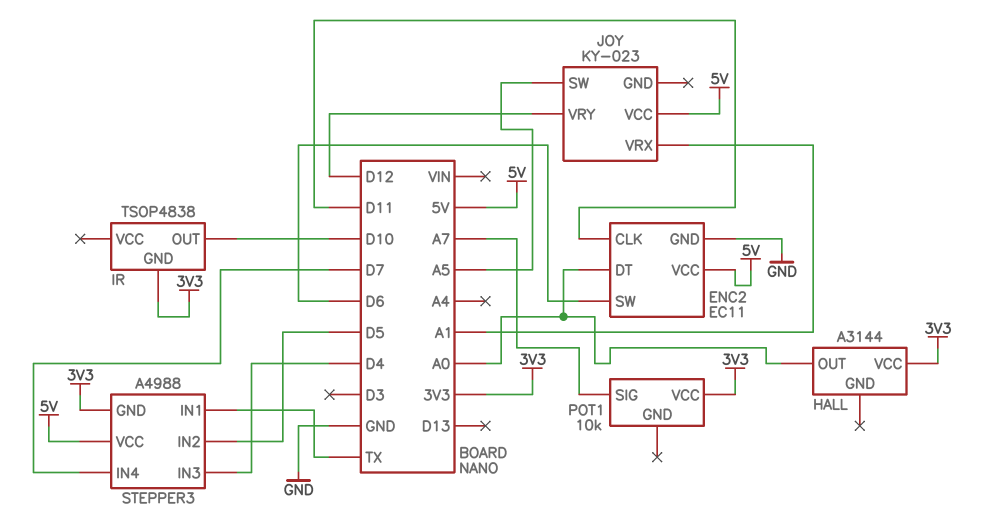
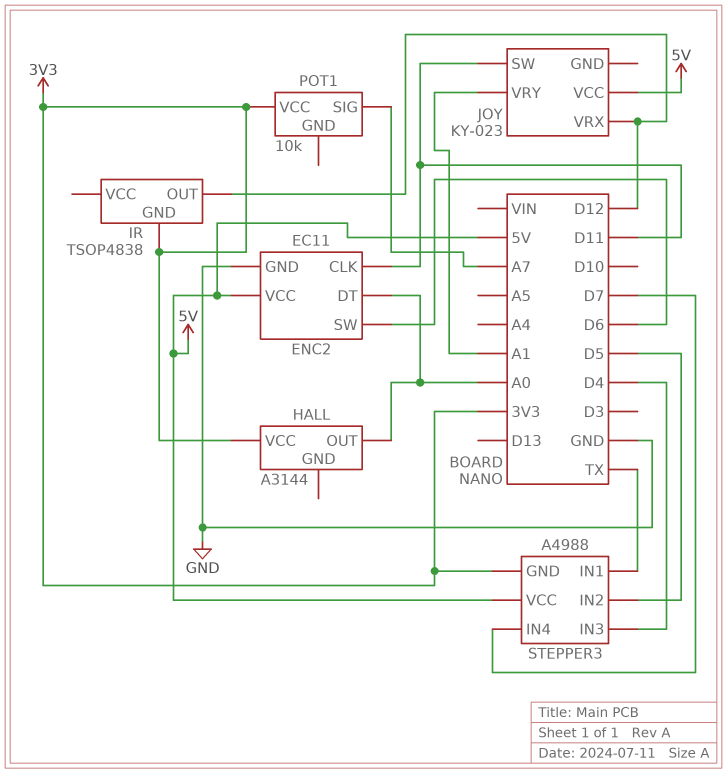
IR pin OUT: D10 -> D12
JOY pin SW: A5 -> D11
JOY pin VRX: A1 -> D12
JOY pin VRY: D12 -> A1

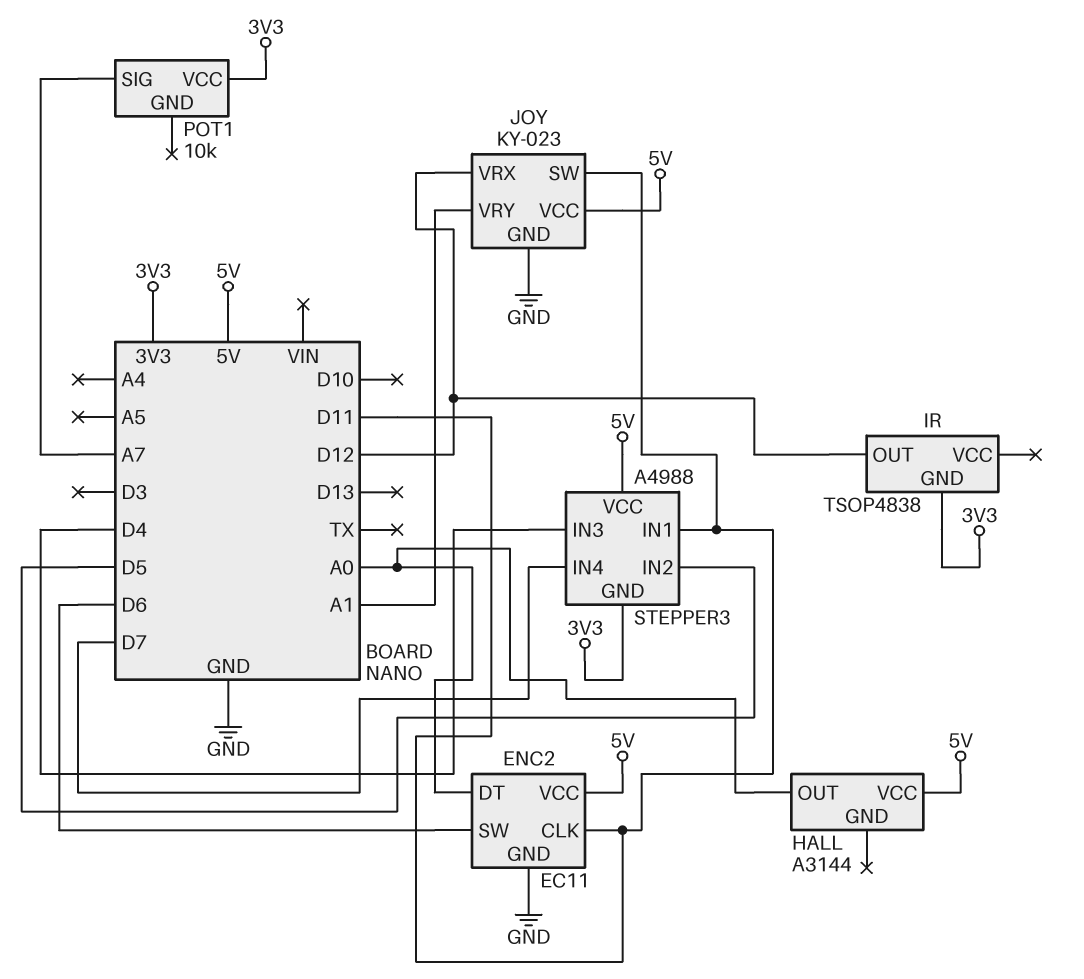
HALL pin VCC: 3V3 -> 5V
JOY pin GND: none -> GND
STEPPER3 pin IN1: TX -> D11

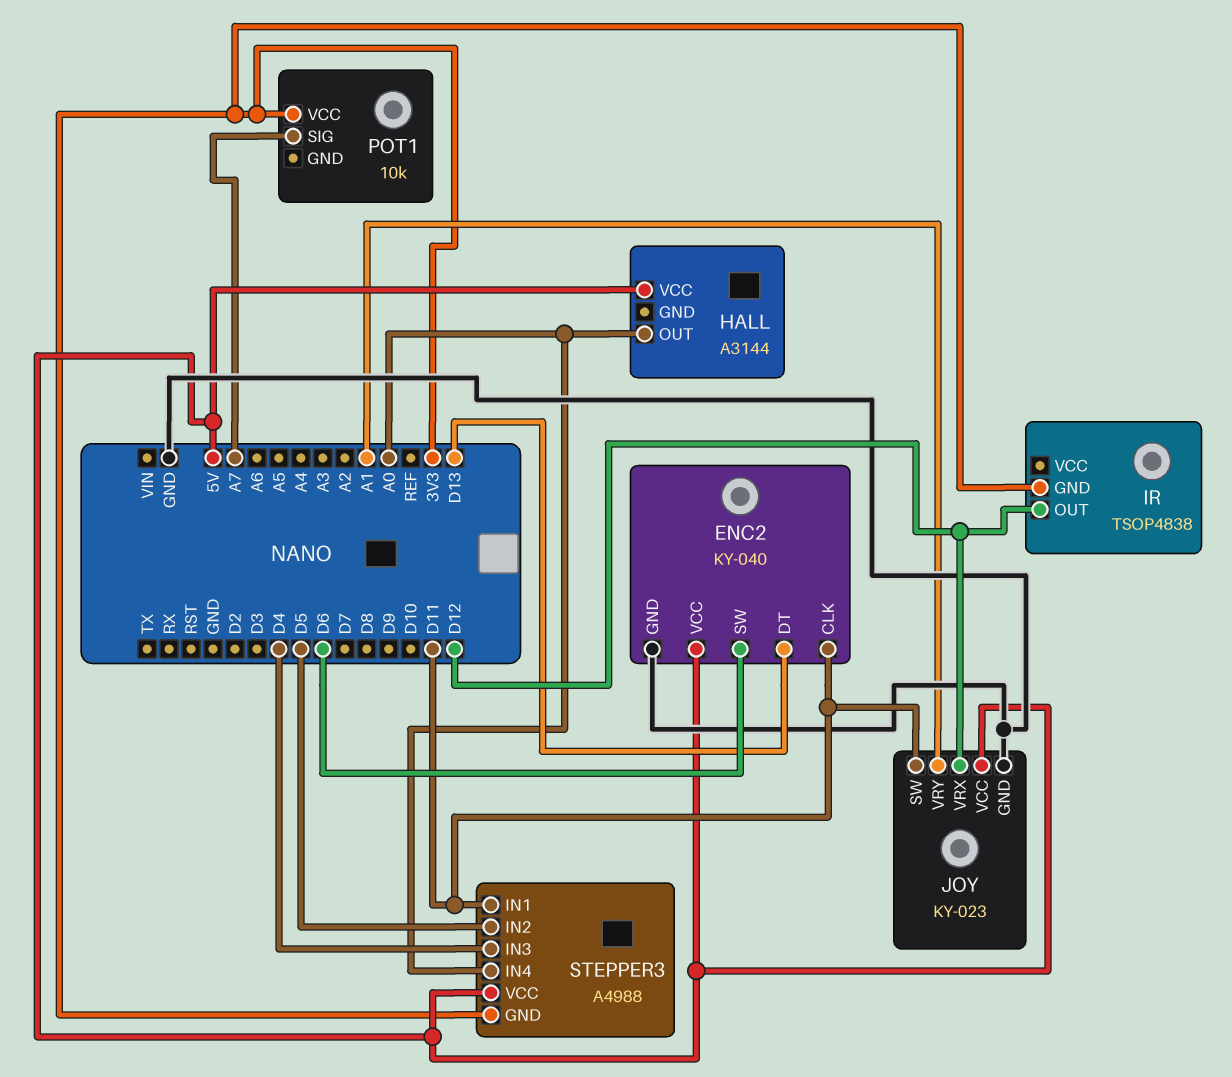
ENC2: EC11 -> KY-040
ENC2 pin DT: A0 -> D13
STEPPER3 pin IN4: D7 -> A0

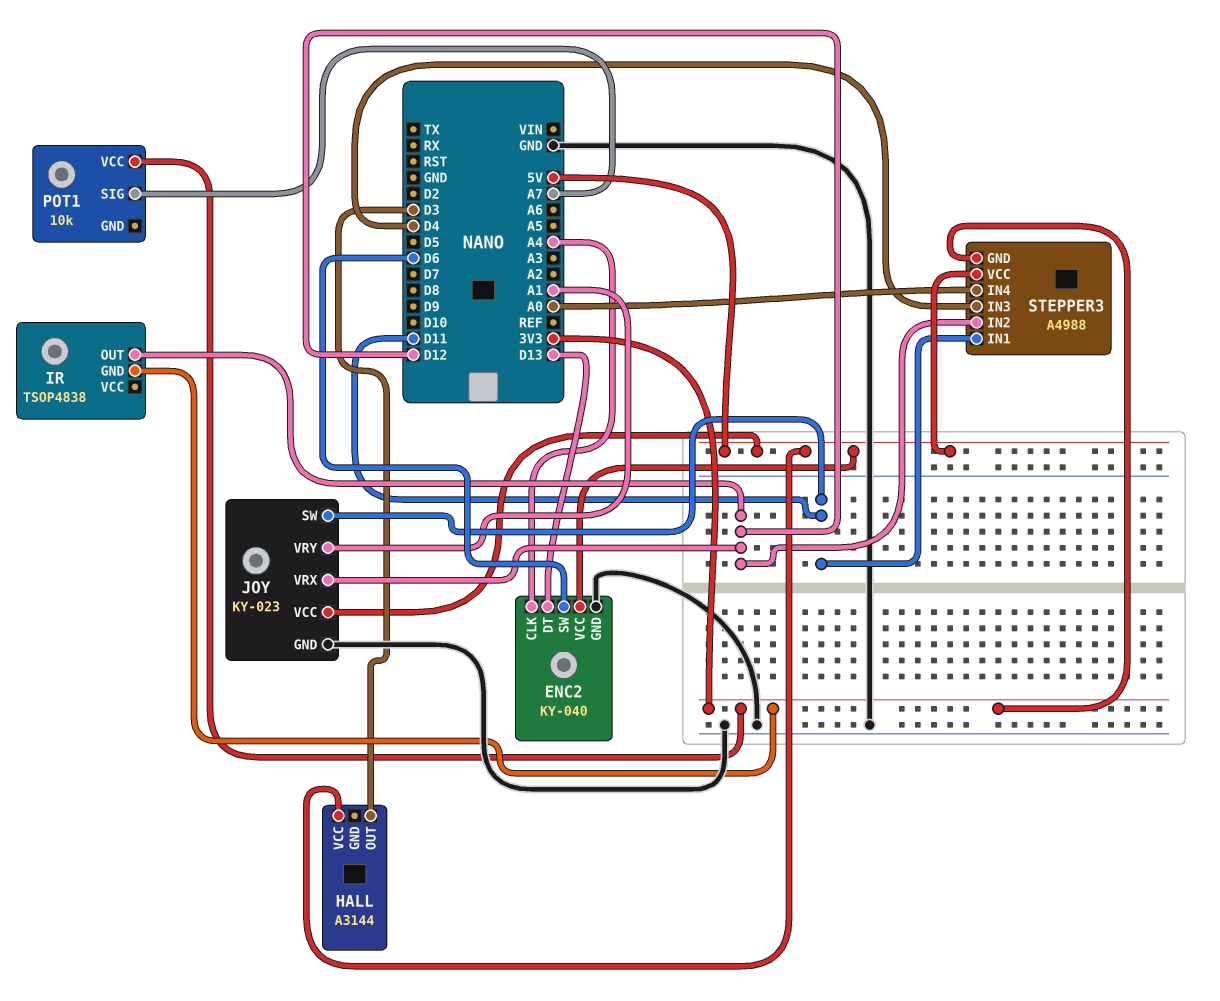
ENC2 pin CLK: D11 -> A4
HALL pin OUT: A0 -> D3
STEPPER3 pin IN2: D5 -> D12

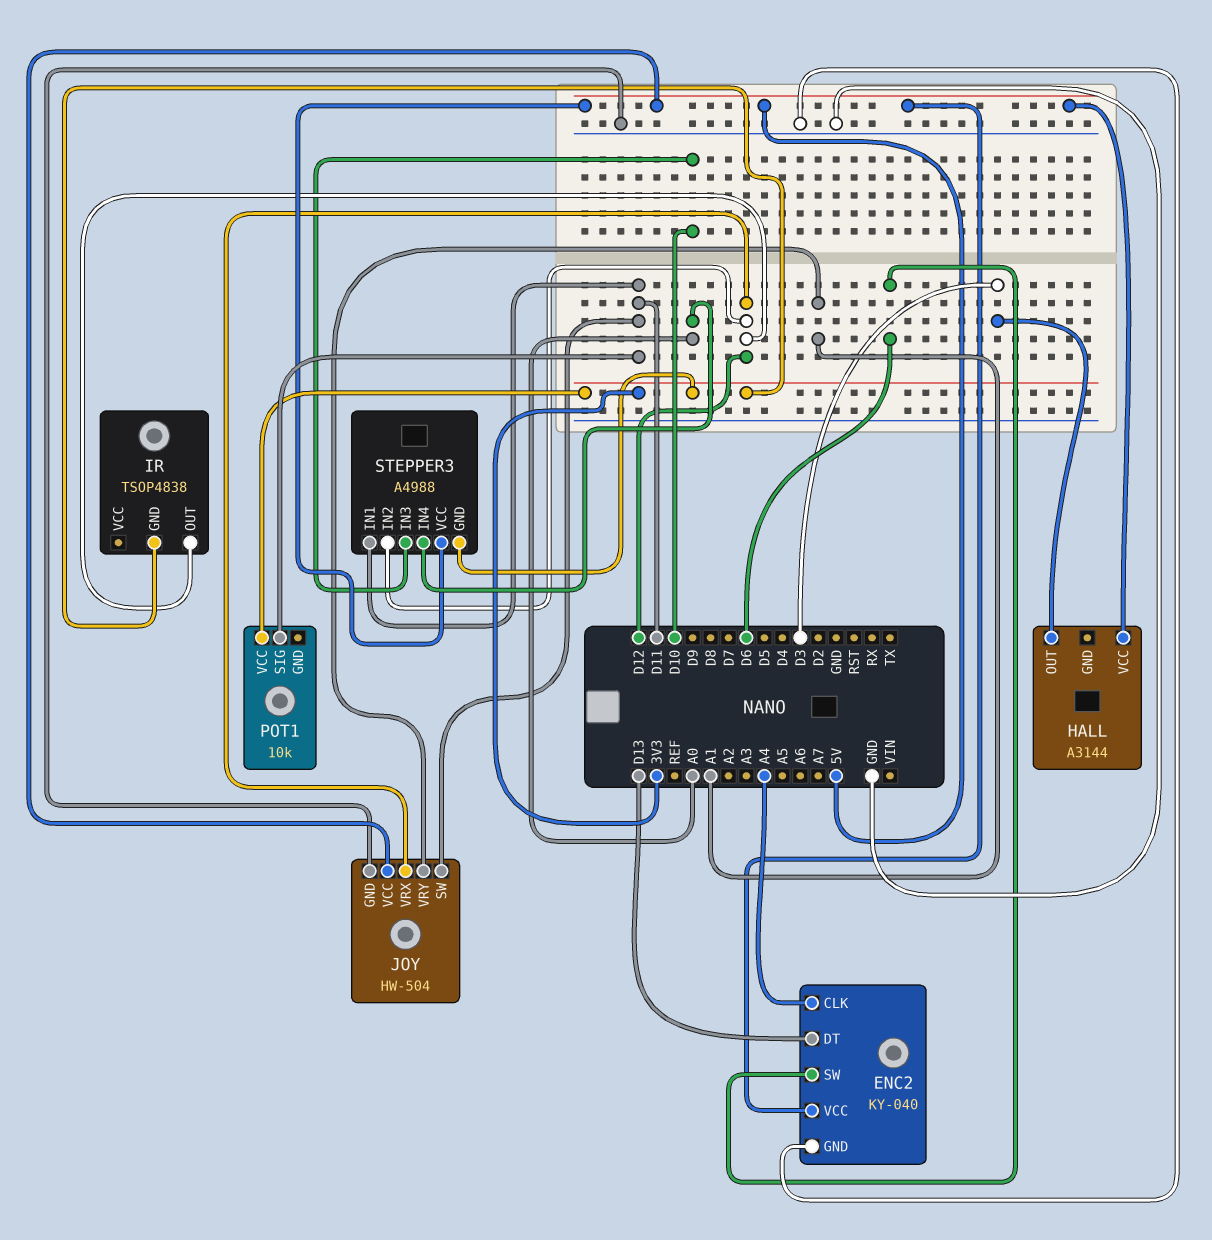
JOY: KY-023 -> HW-504
POT1 pin SIG: A7 -> D11
STEPPER3 pin IN3: D4 -> D10

